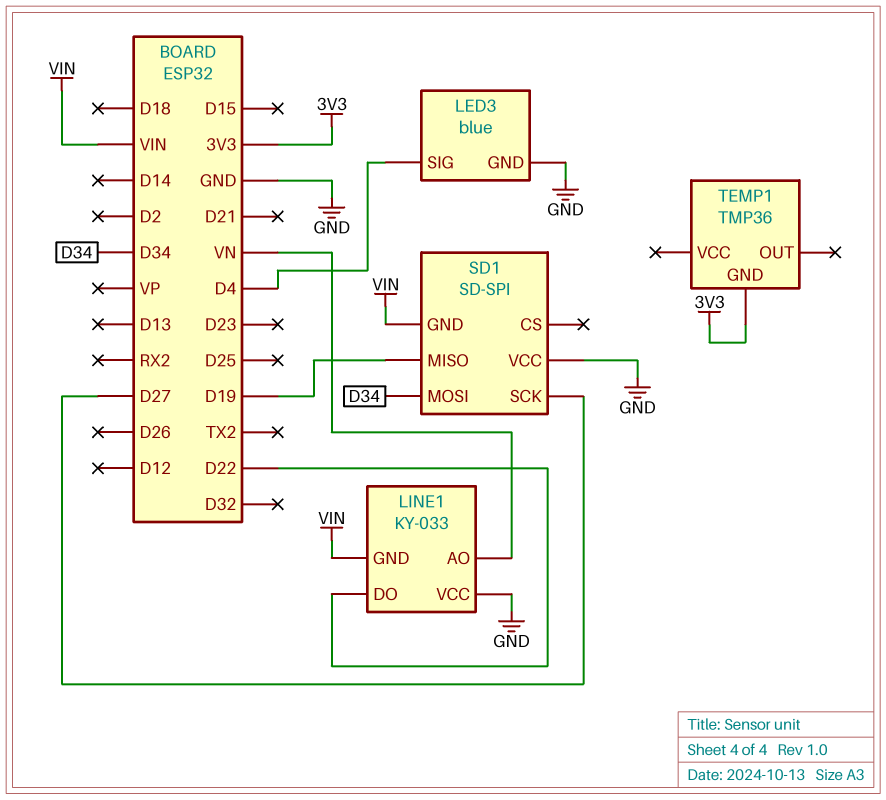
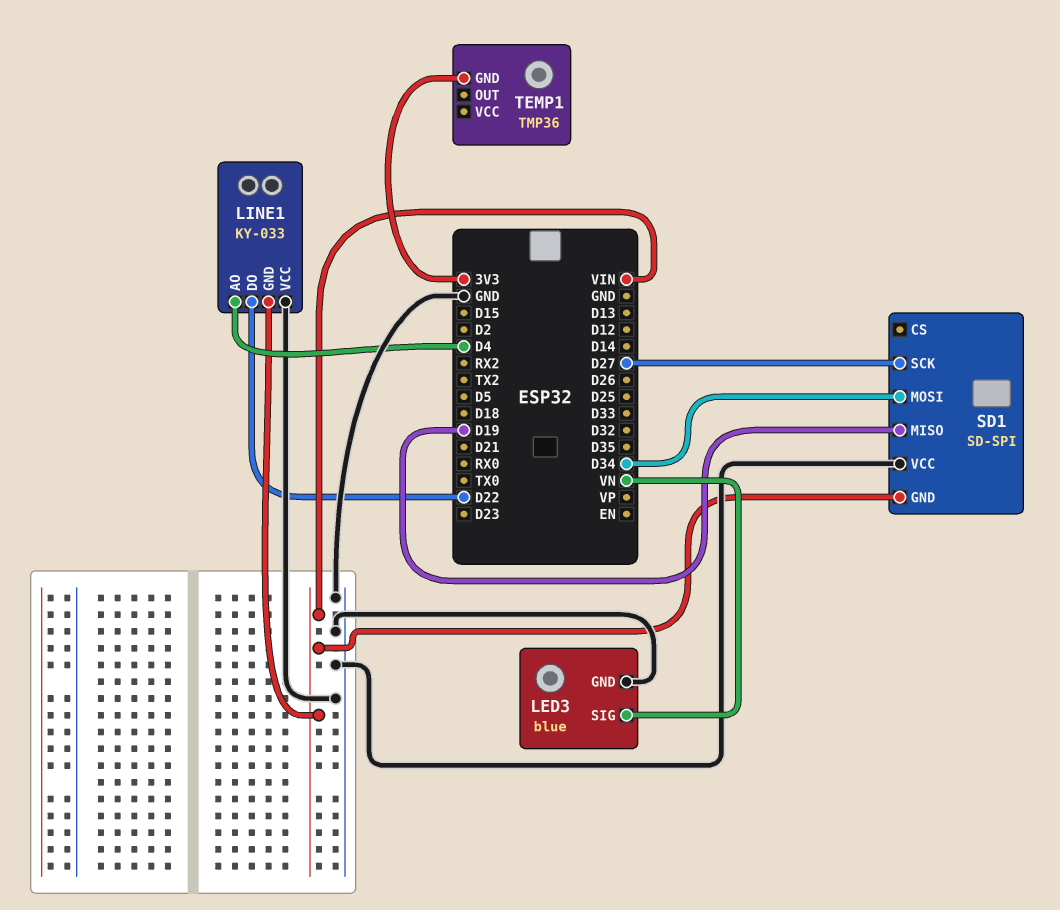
LED3 pin SIG: D4 -> VN
LINE1 pin AO: VN -> D4

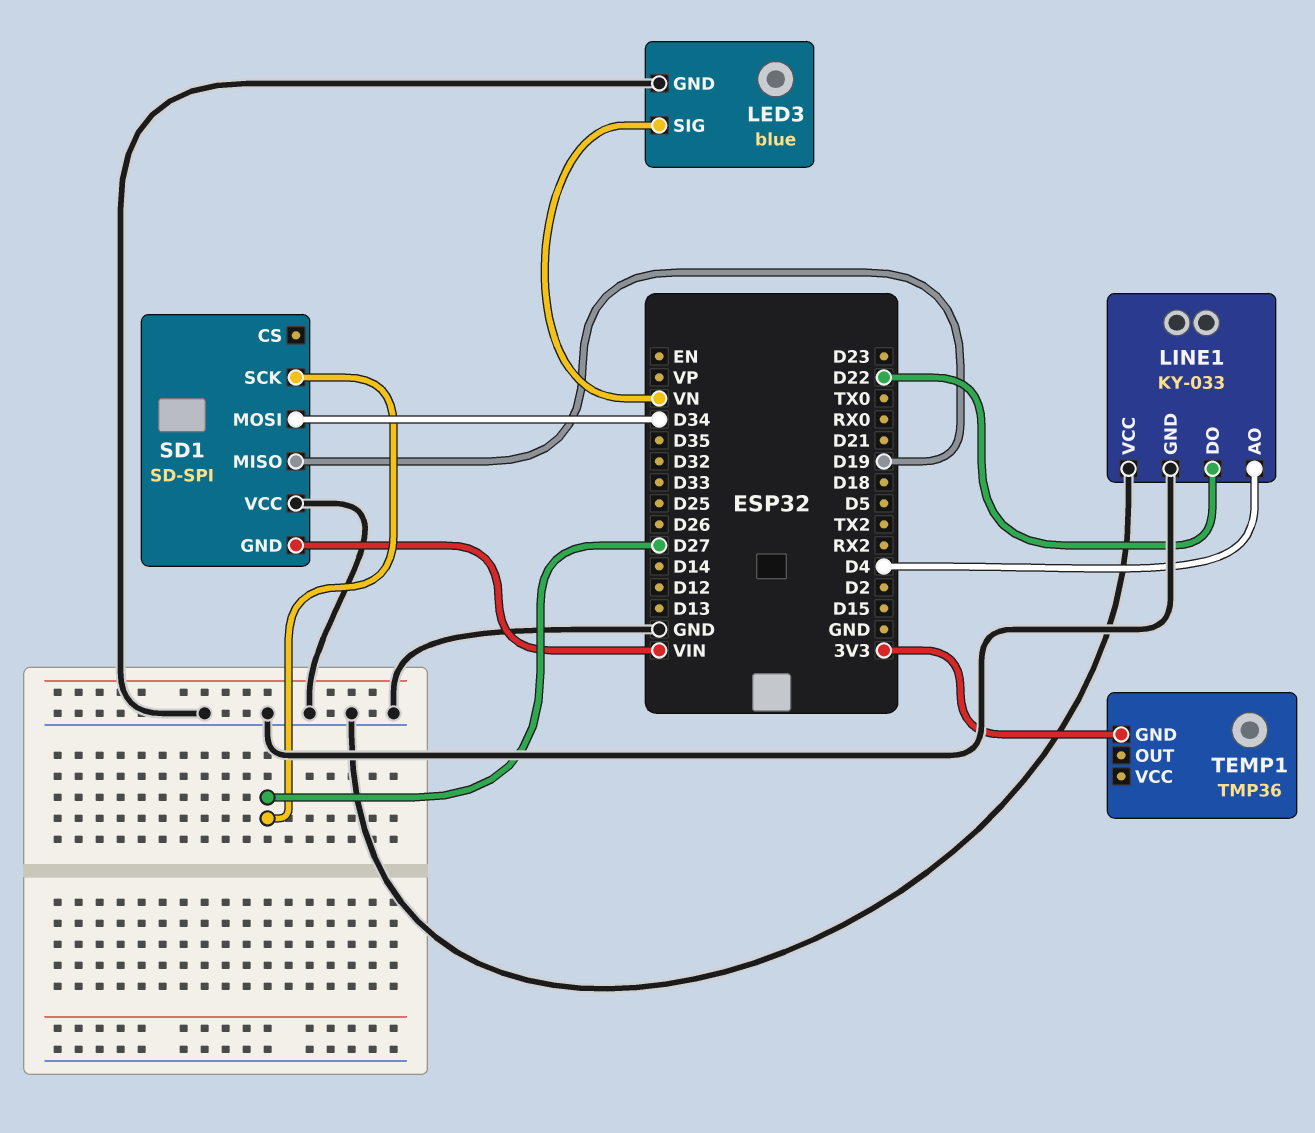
LINE1 pin GND: VIN -> GND

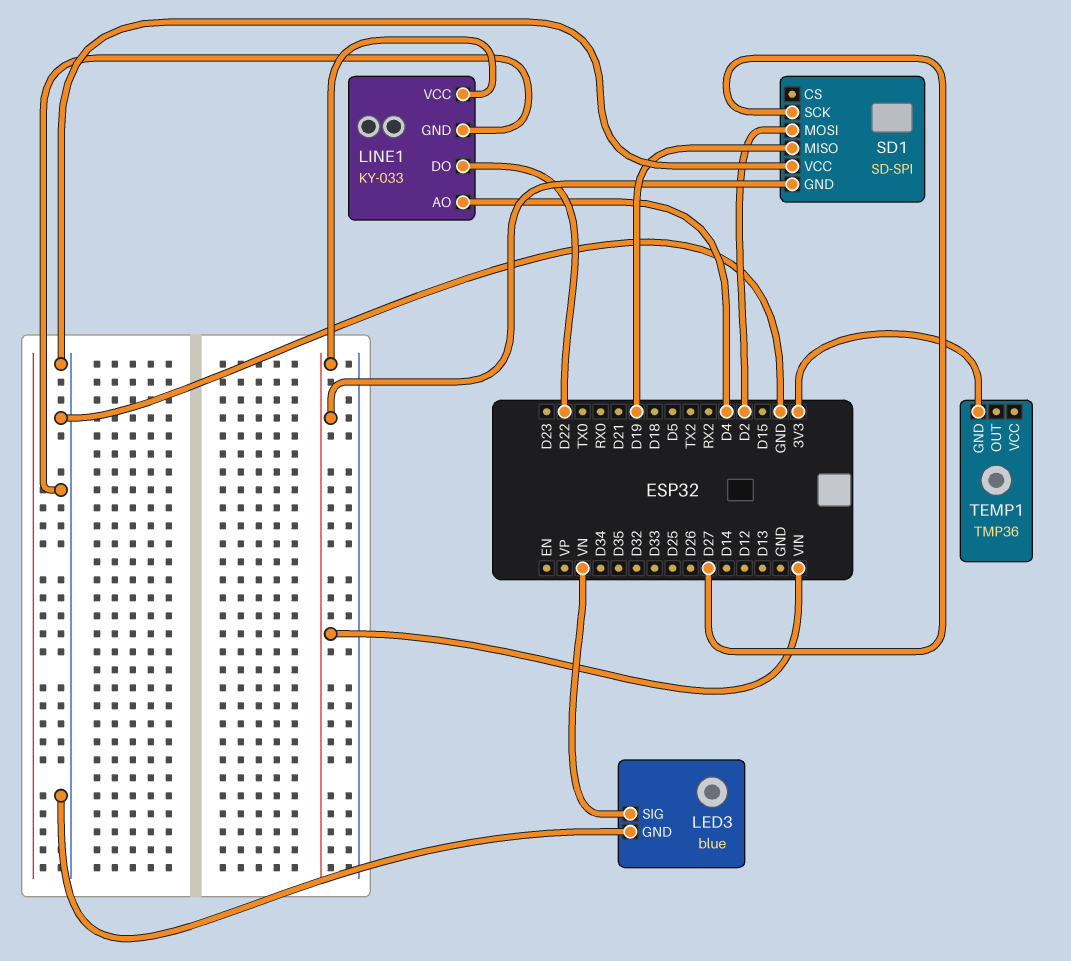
LINE1 pin VCC: GND -> VIN
SD1 pin MOSI: D34 -> D2

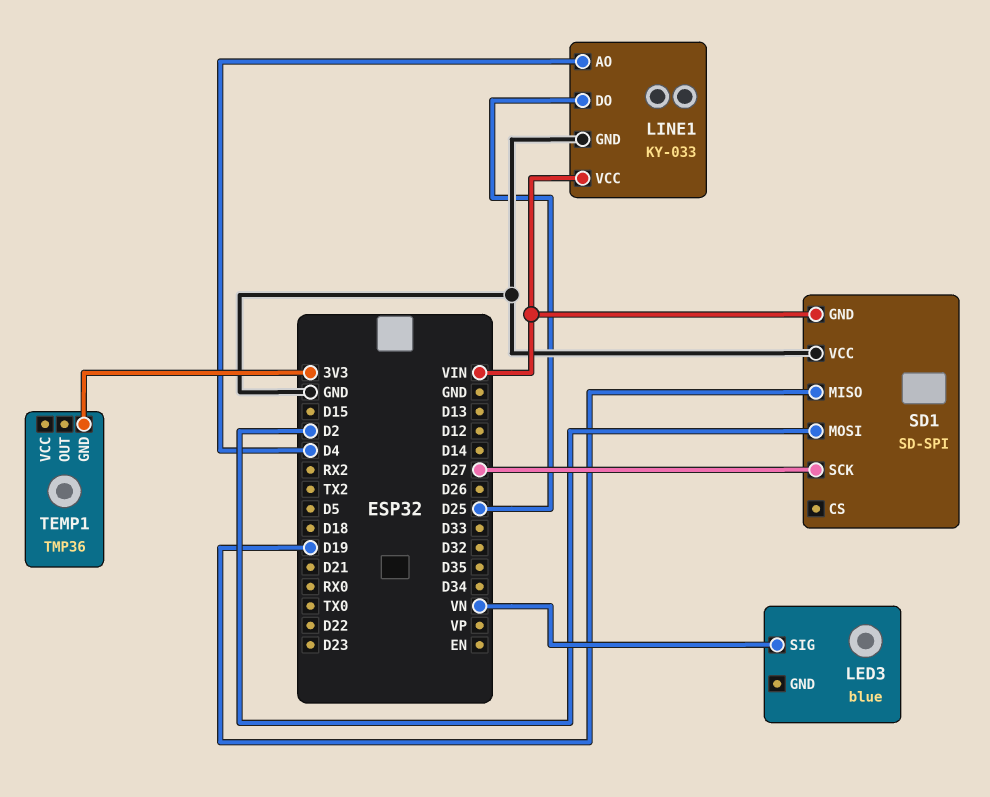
LED3 pin GND: GND -> none
LINE1 pin DO: D22 -> D25

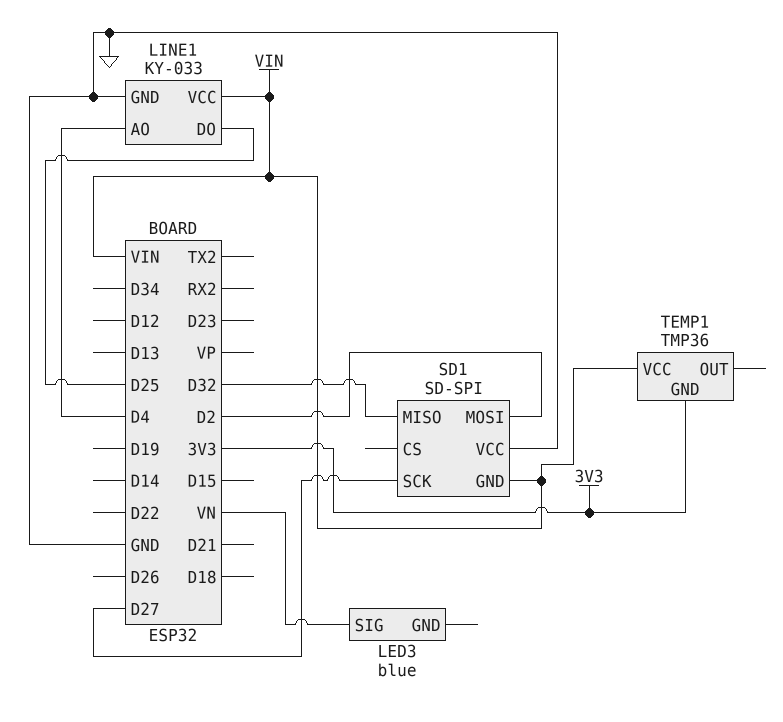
SD1 pin MISO: D19 -> D32
TEMP1 pin VCC: none -> VIN

